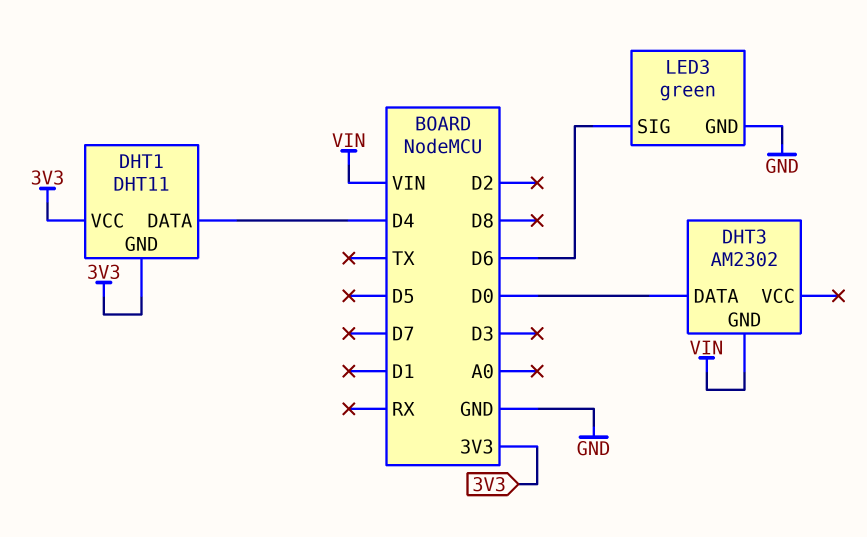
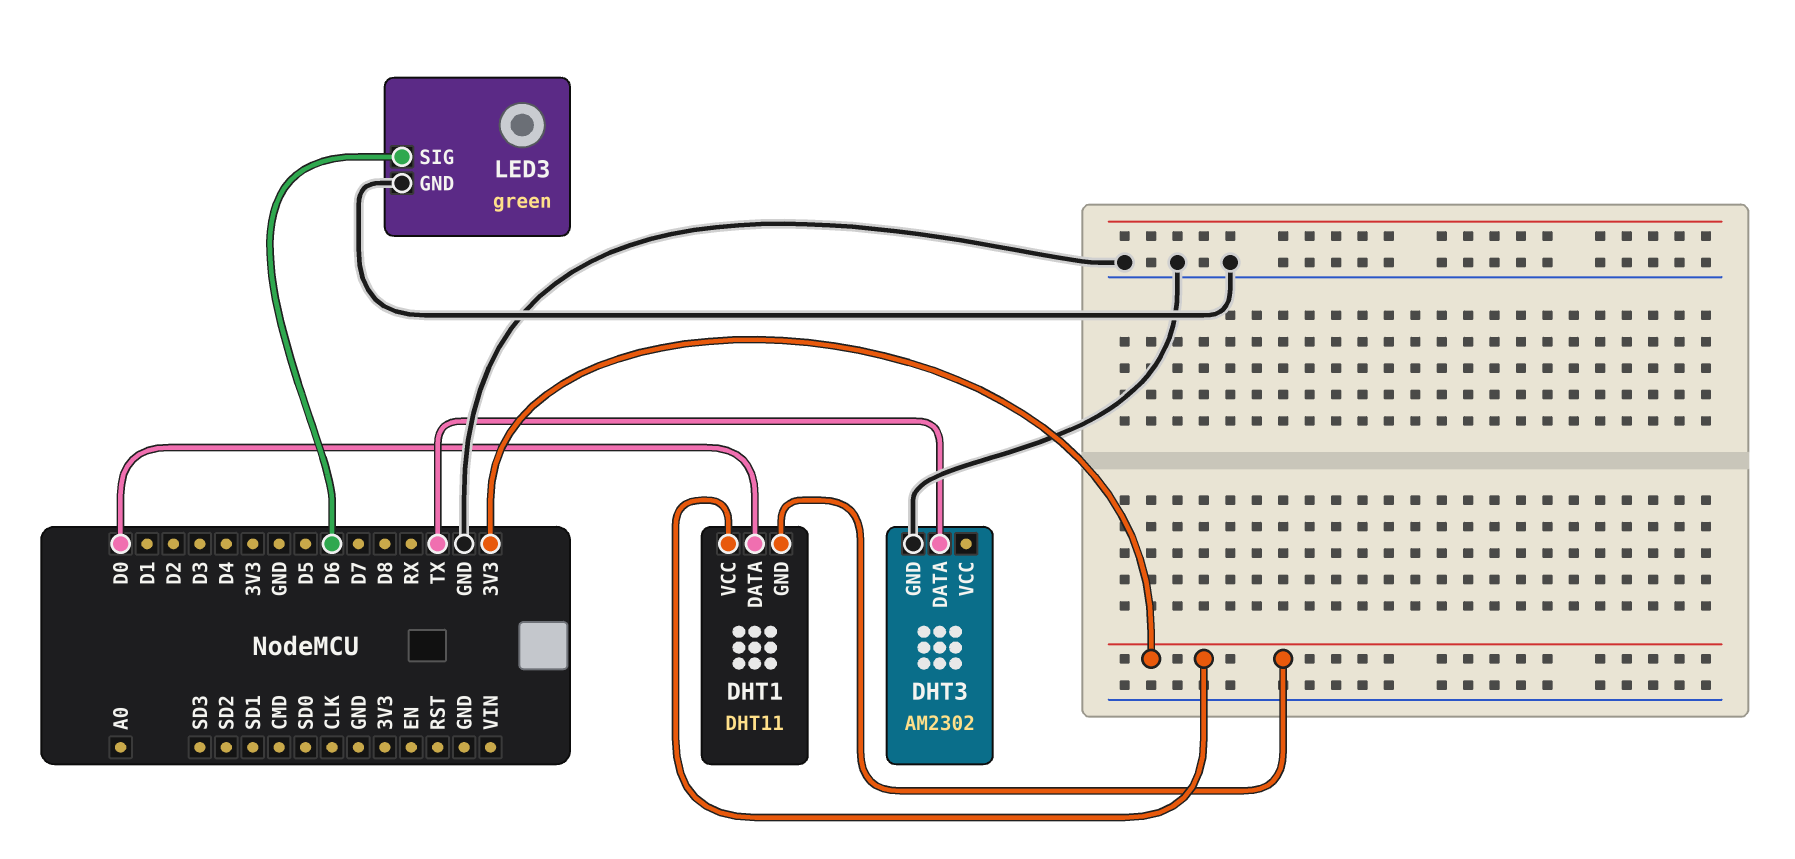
DHT1 pin DATA: D4 -> D0
DHT3 pin DATA: D0 -> TX
DHT3 pin GND: VIN -> GND

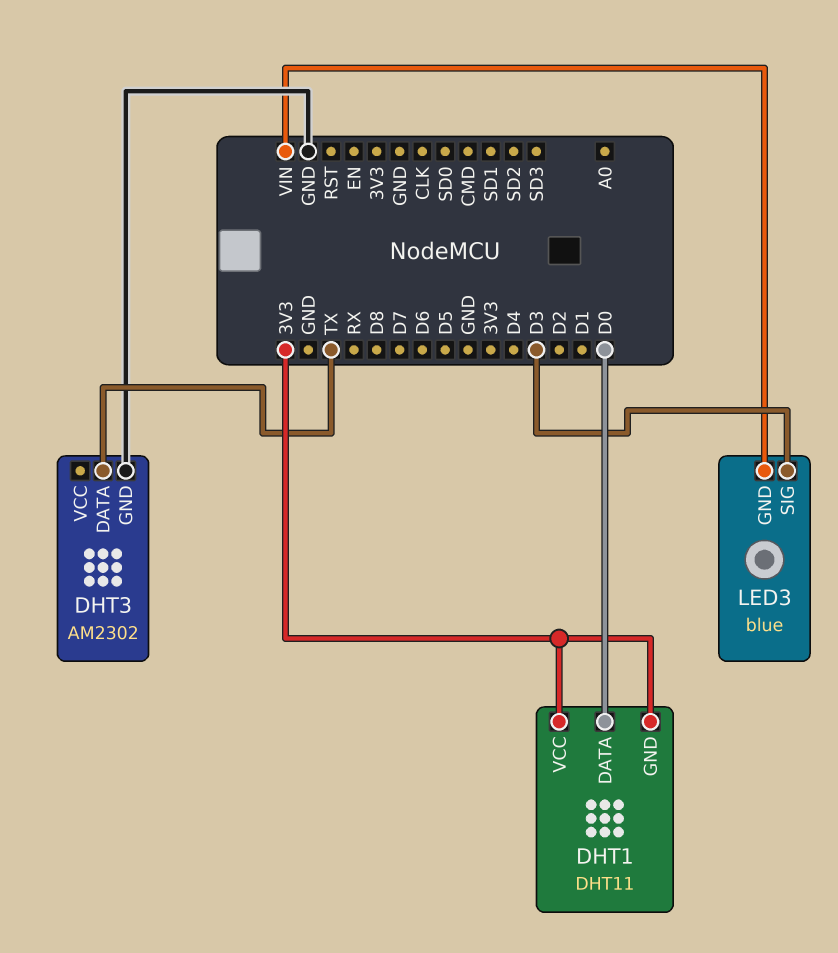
LED3: green -> blue
LED3 pin GND: GND -> VIN
LED3 pin SIG: D6 -> D3

